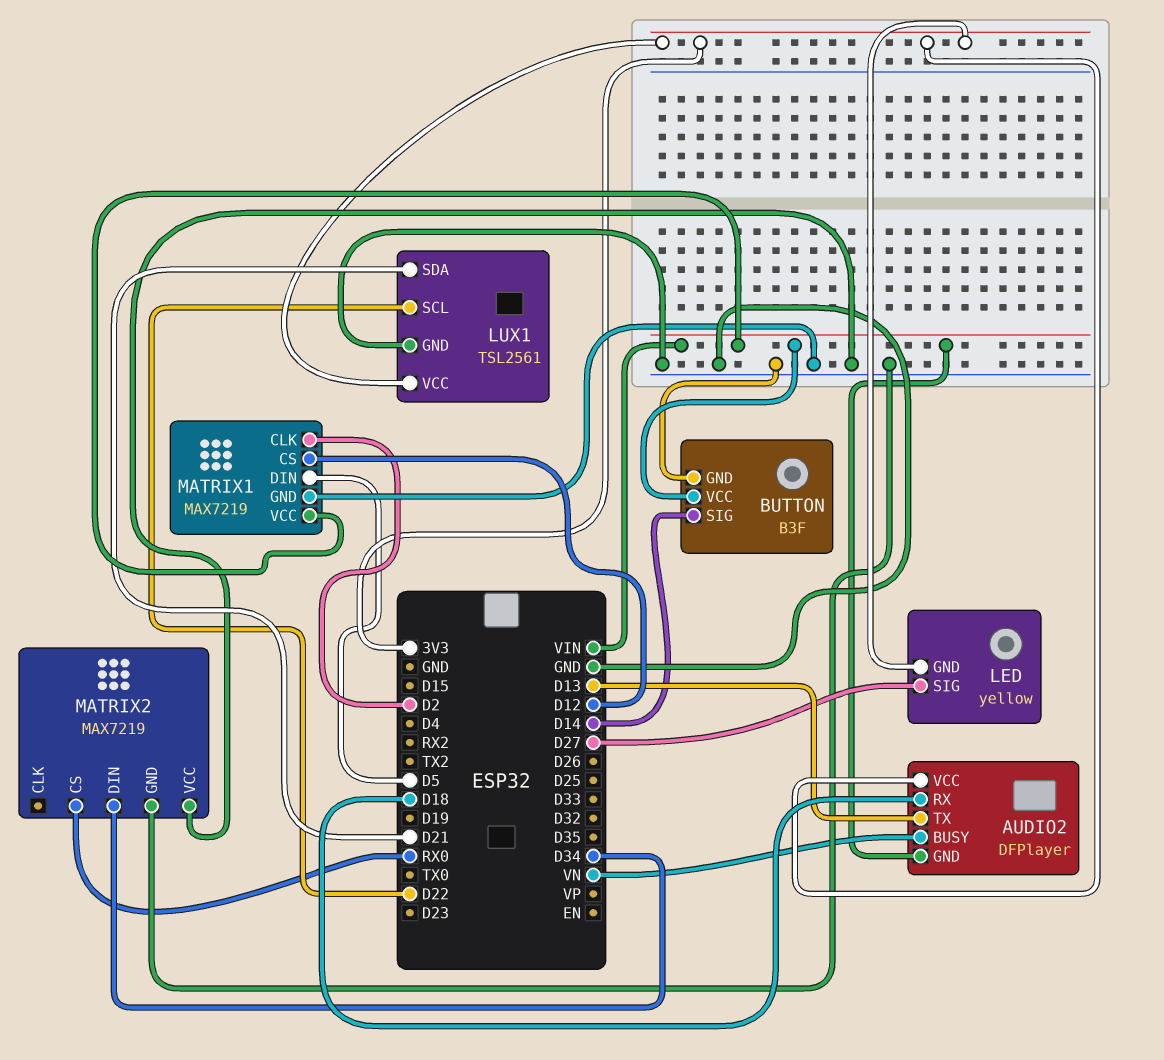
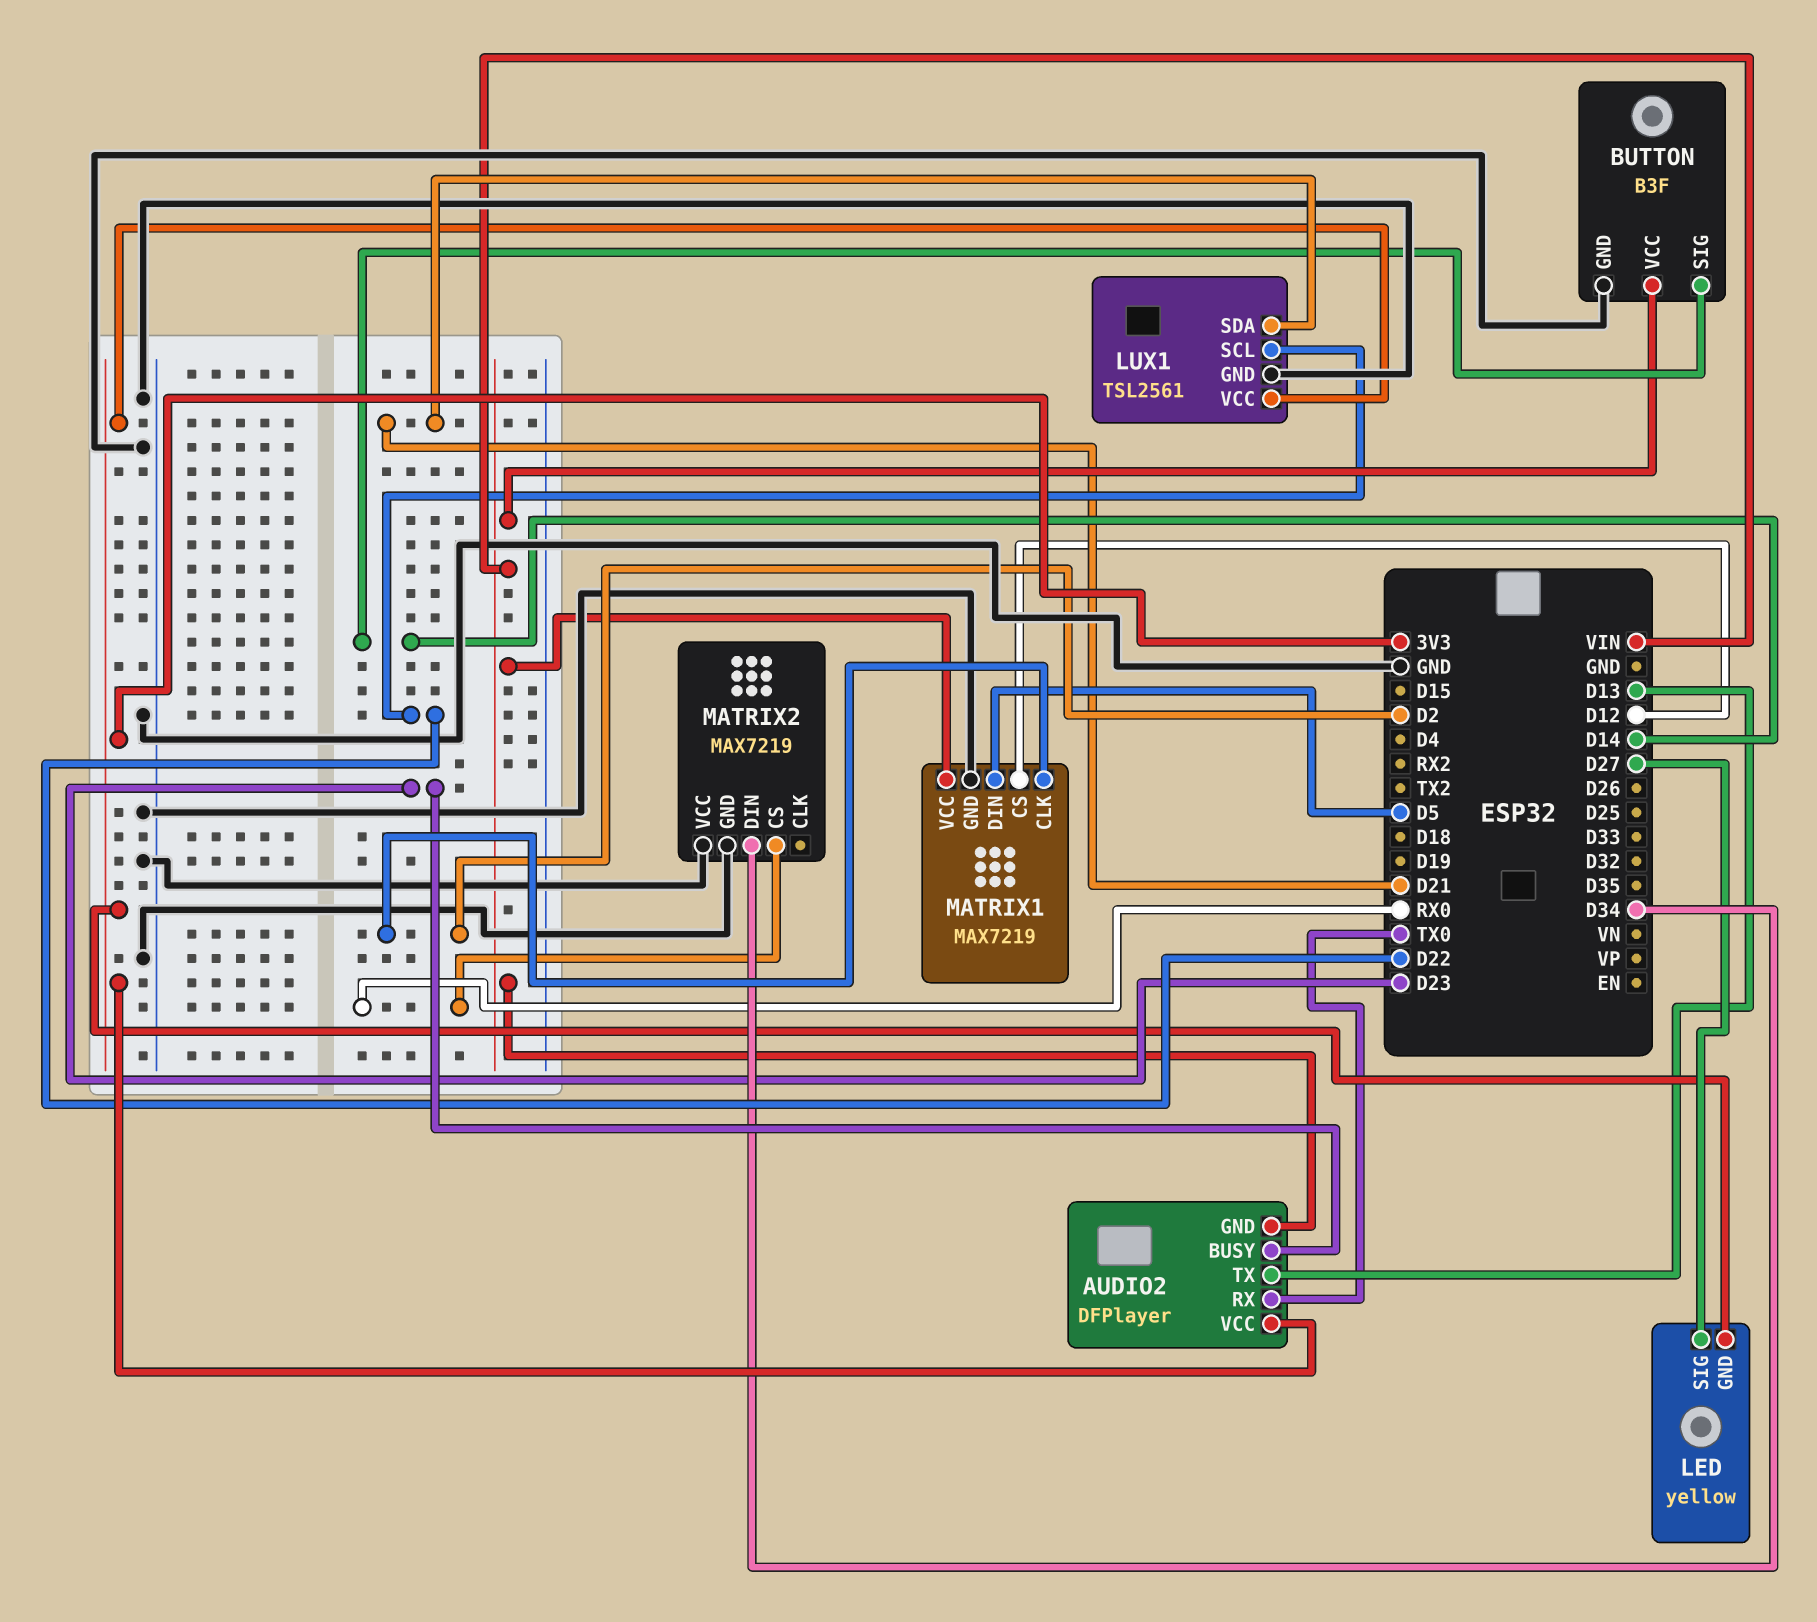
AUDIO2 pin BUSY: VN -> D23
AUDIO2 pin RX: D18 -> TX0

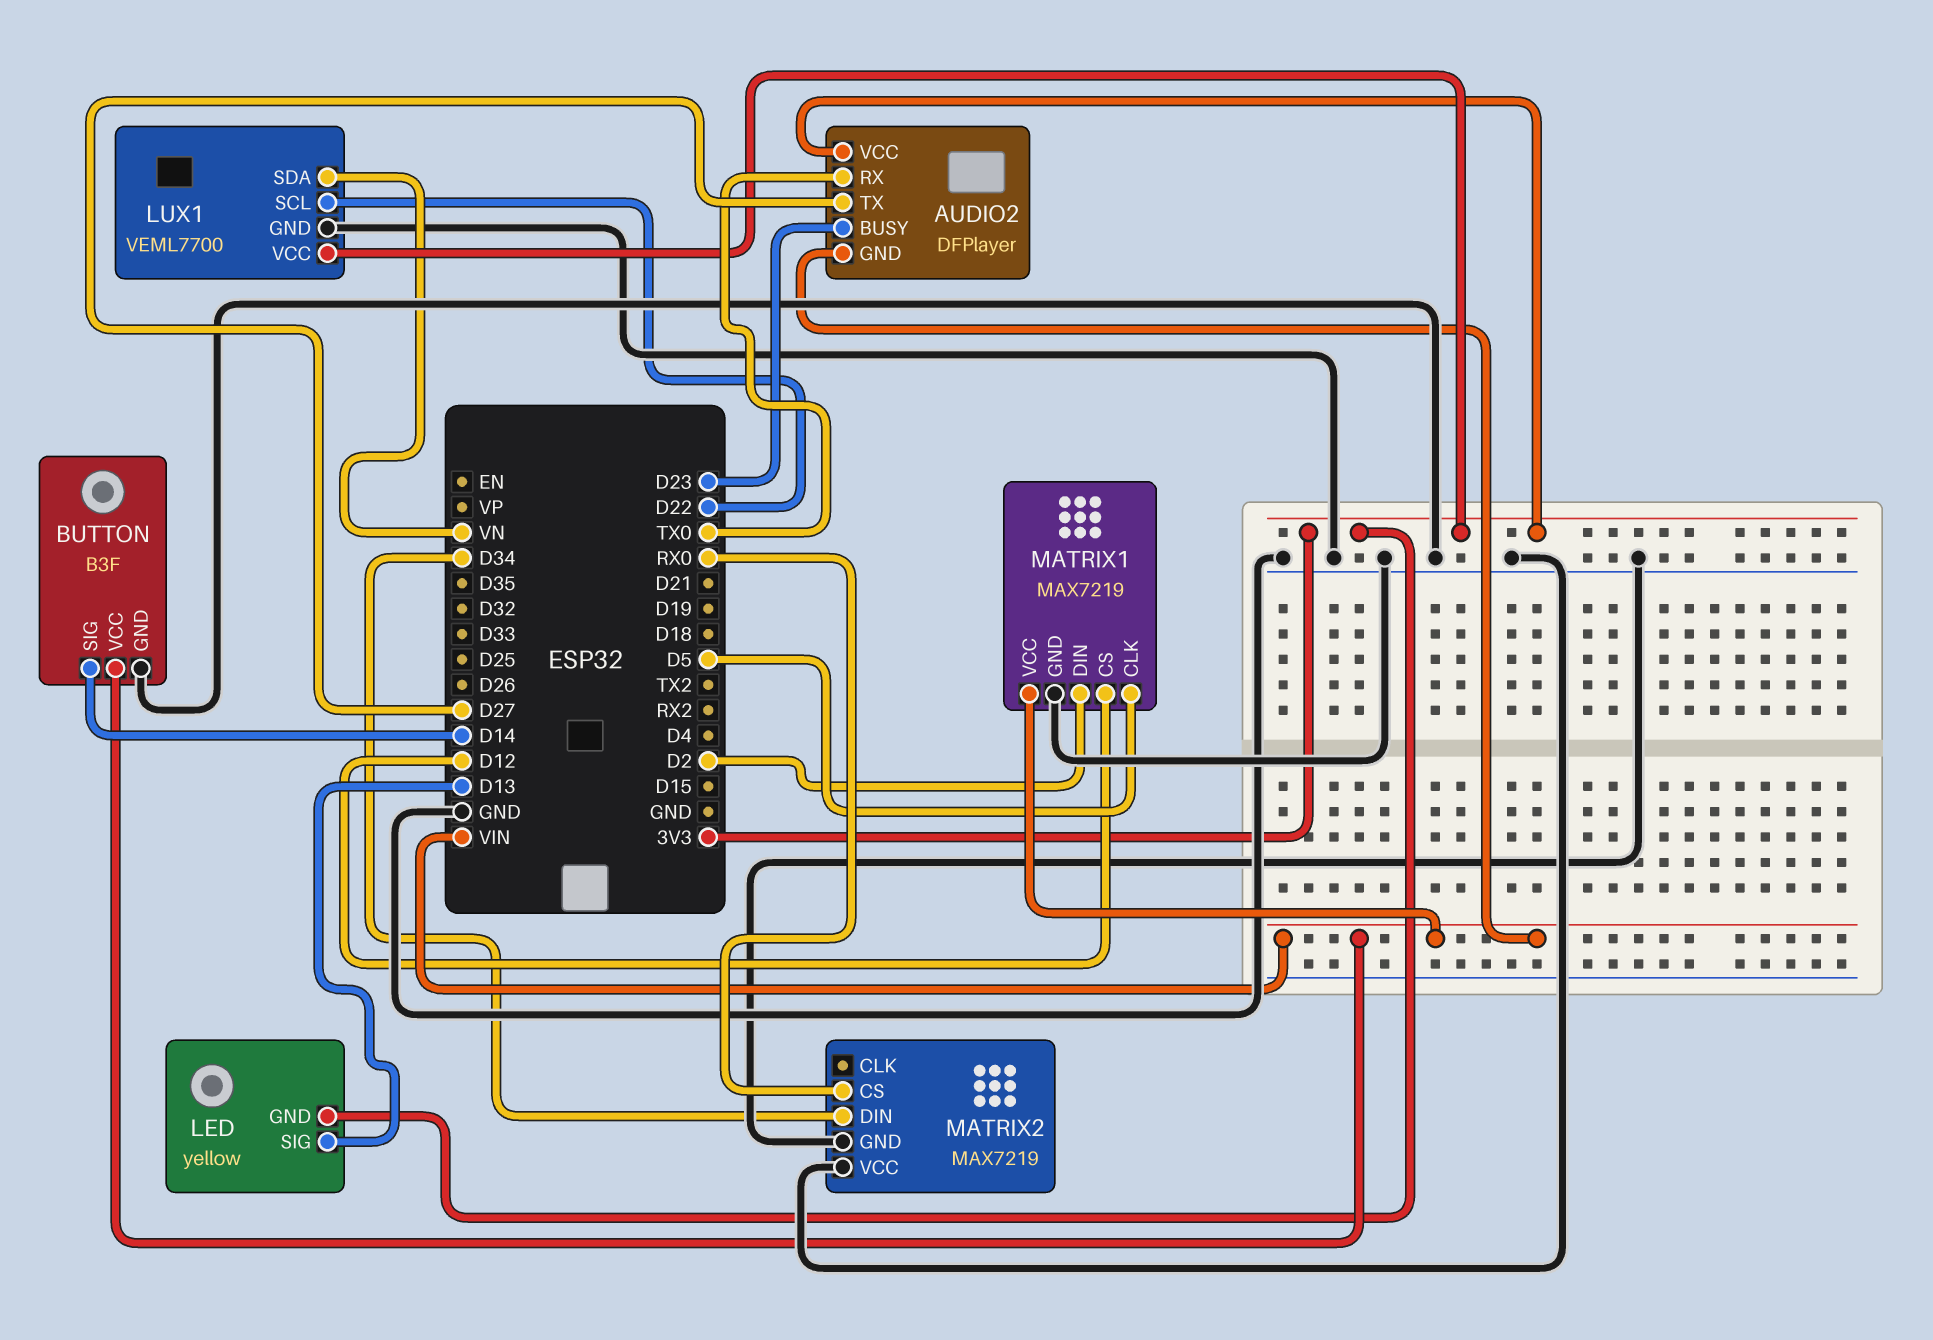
AUDIO2 pin TX: D13 -> D27
LED pin SIG: D27 -> D13
LUX1: TSL2561 -> VEML7700
LUX1 pin SDA: D21 -> VN
MATRIX1 pin CLK: D2 -> D5
MATRIX1 pin DIN: D5 -> D2

